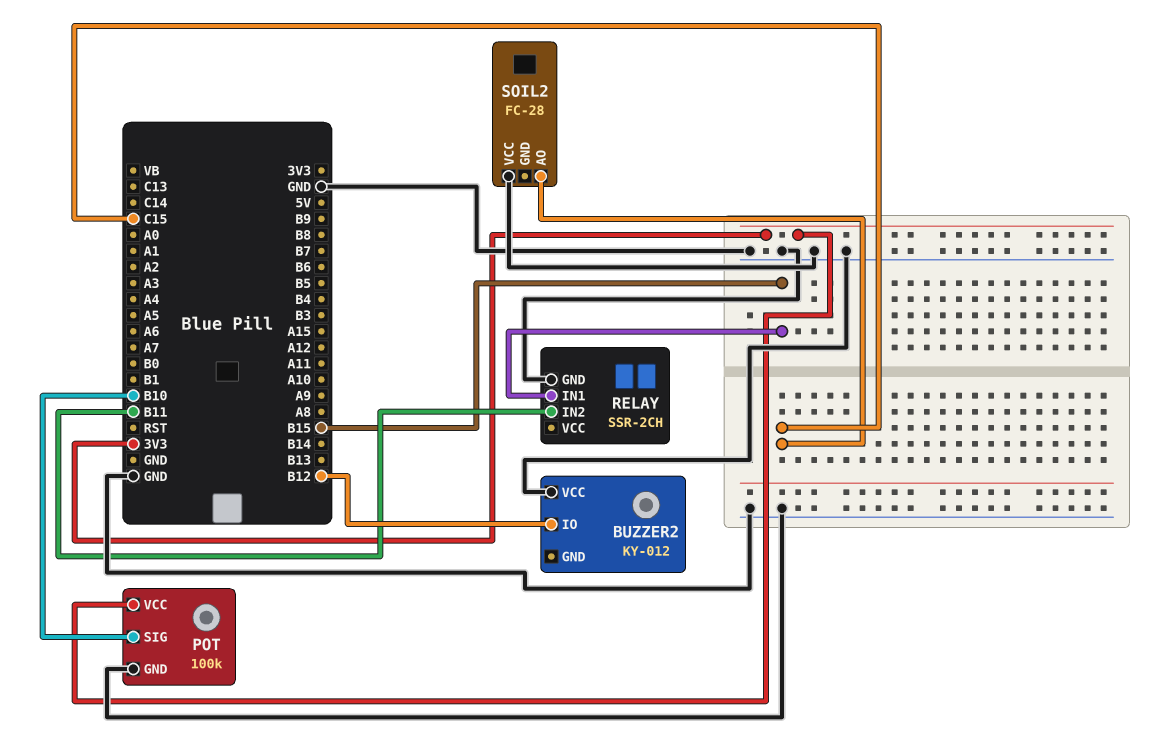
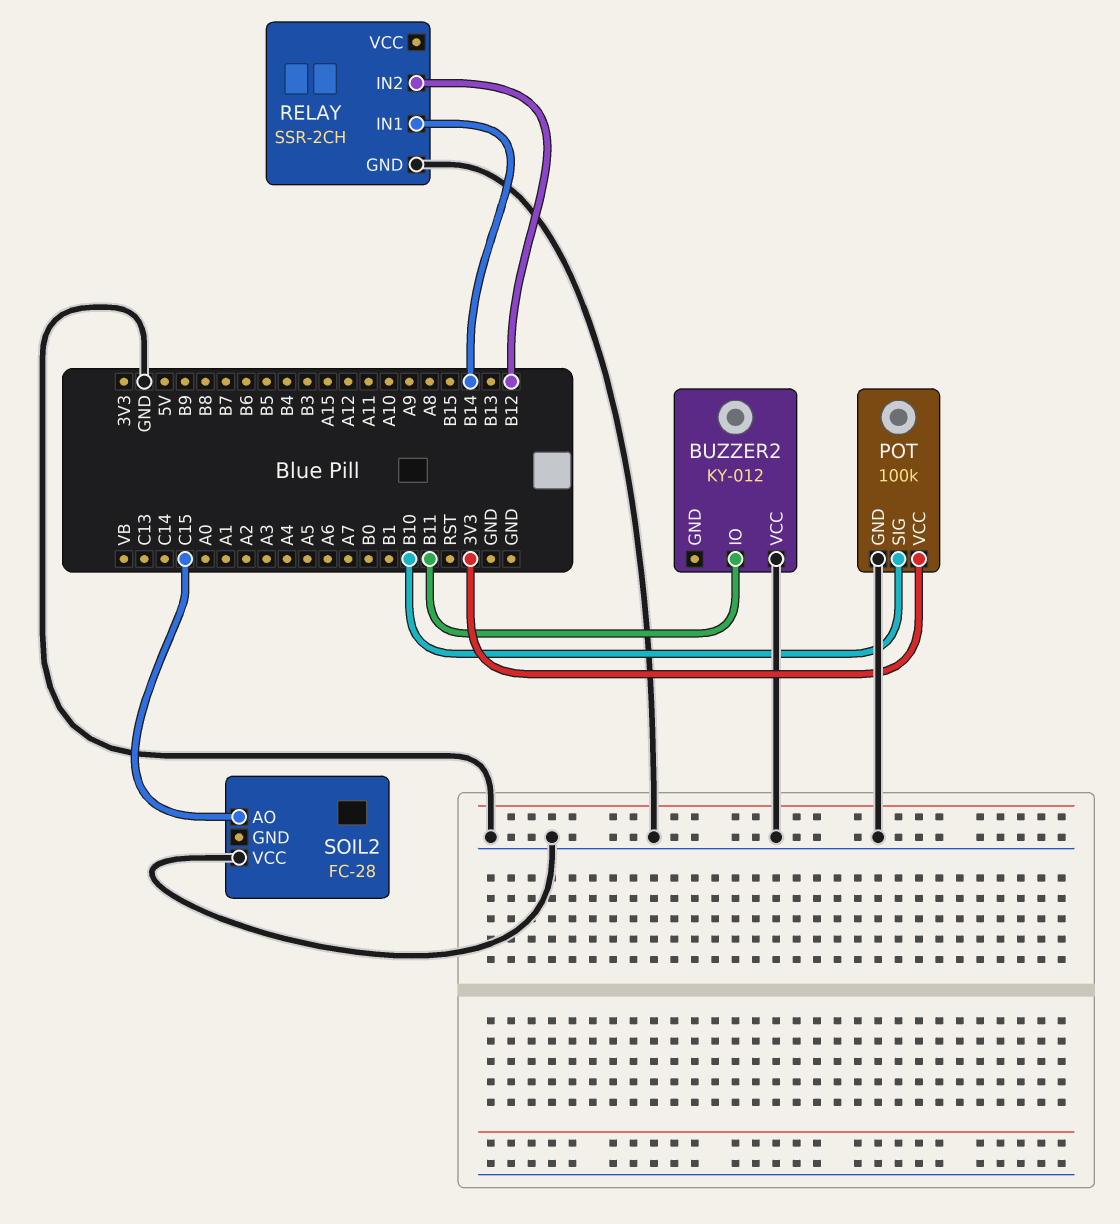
BUZZER2 pin IO: B12 -> B11
RELAY pin IN1: B15 -> B14
RELAY pin IN2: B11 -> B12

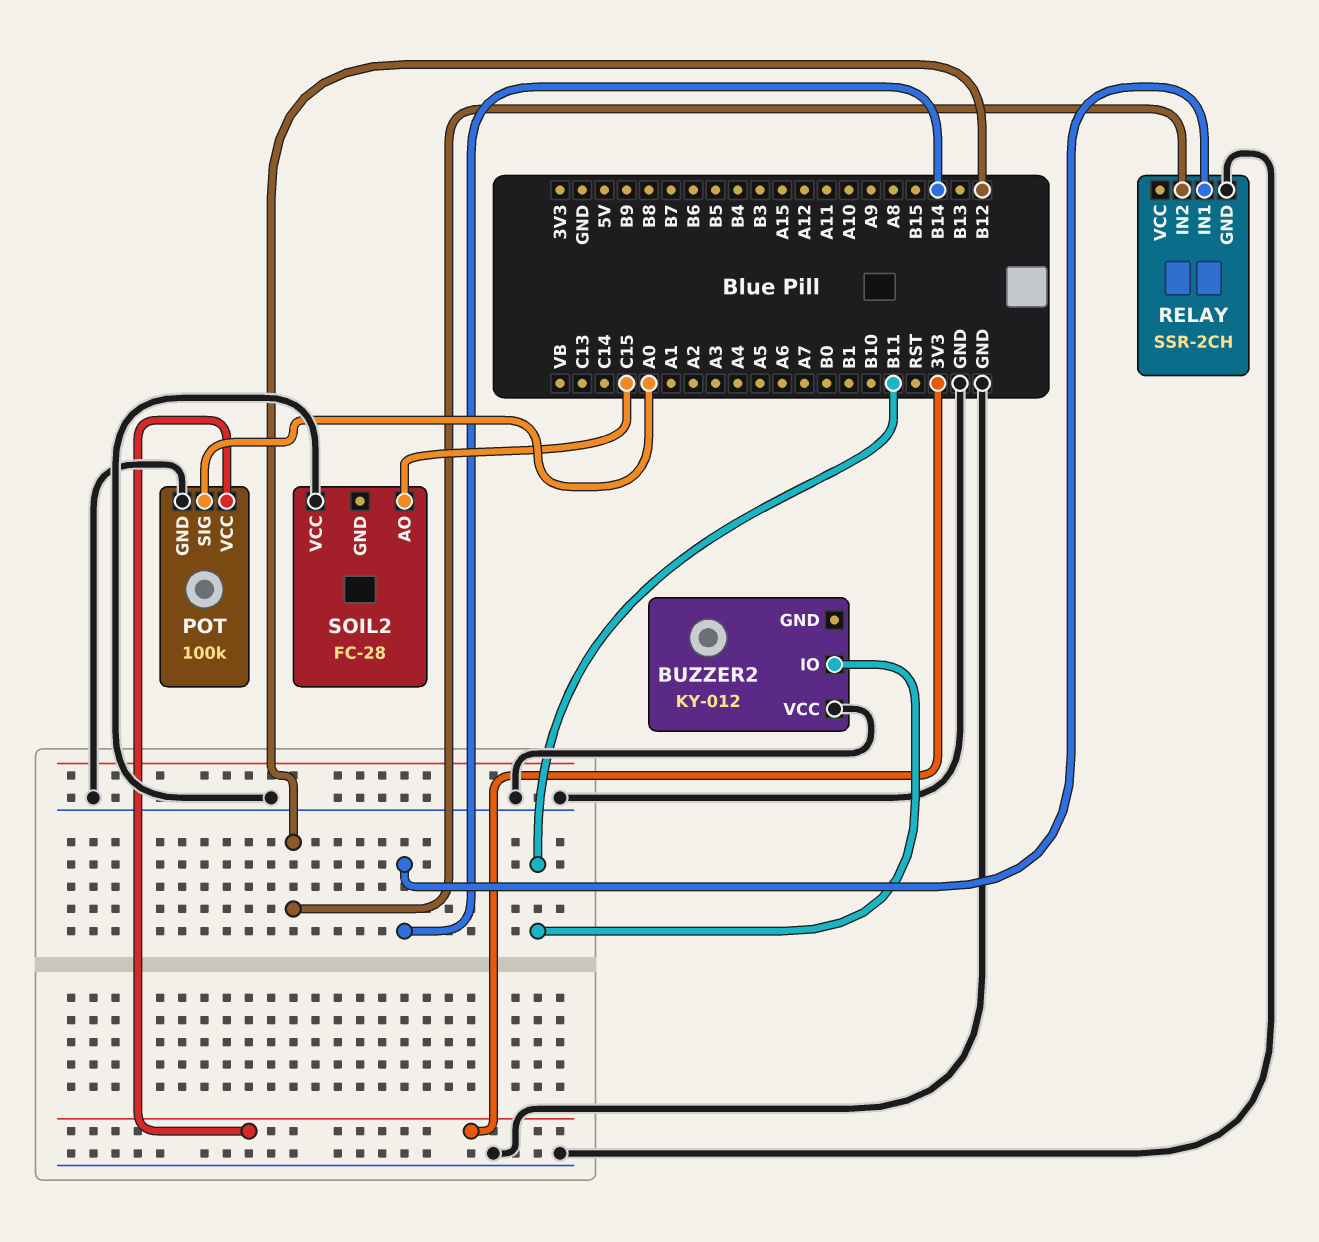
POT pin SIG: B10 -> A0

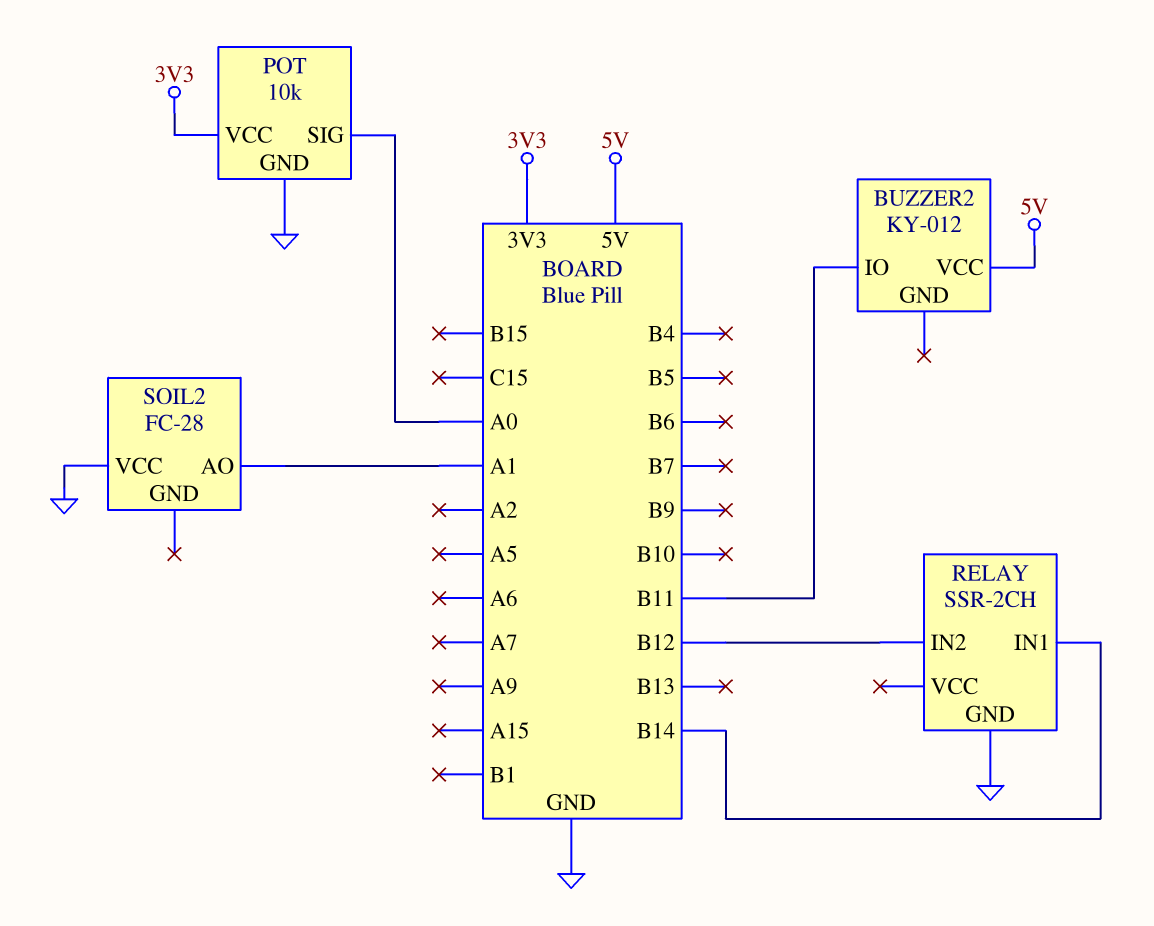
BUZZER2 pin VCC: GND -> 5V
POT: 100k -> 10k
SOIL2 pin AO: C15 -> A1

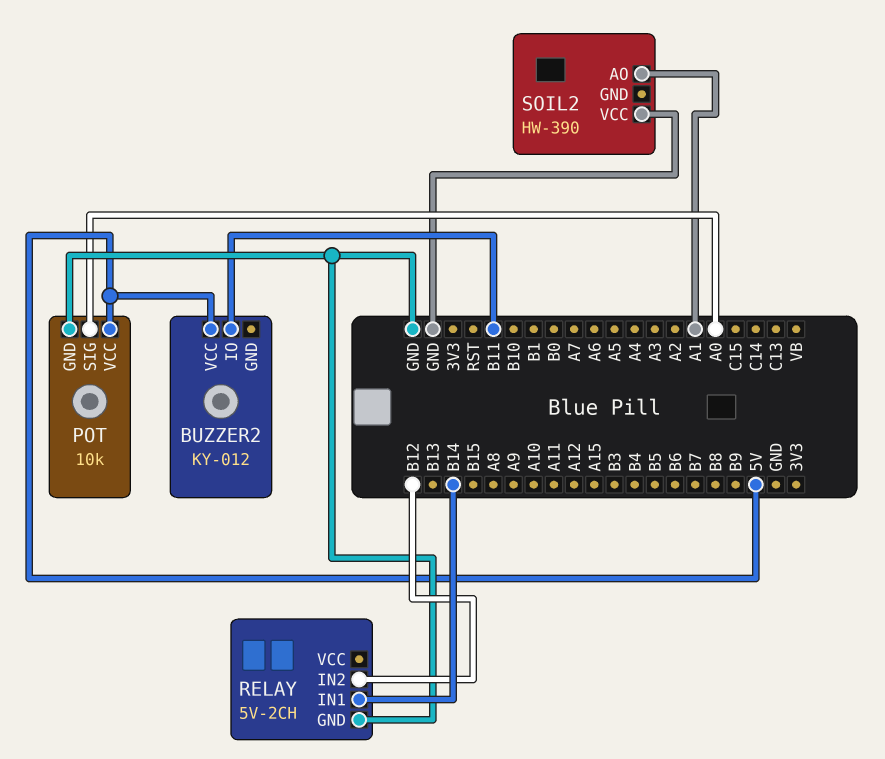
POT pin VCC: 3V3 -> 5V
RELAY: SSR-2CH -> 5V-2CH
SOIL2: FC-28 -> HW-390

